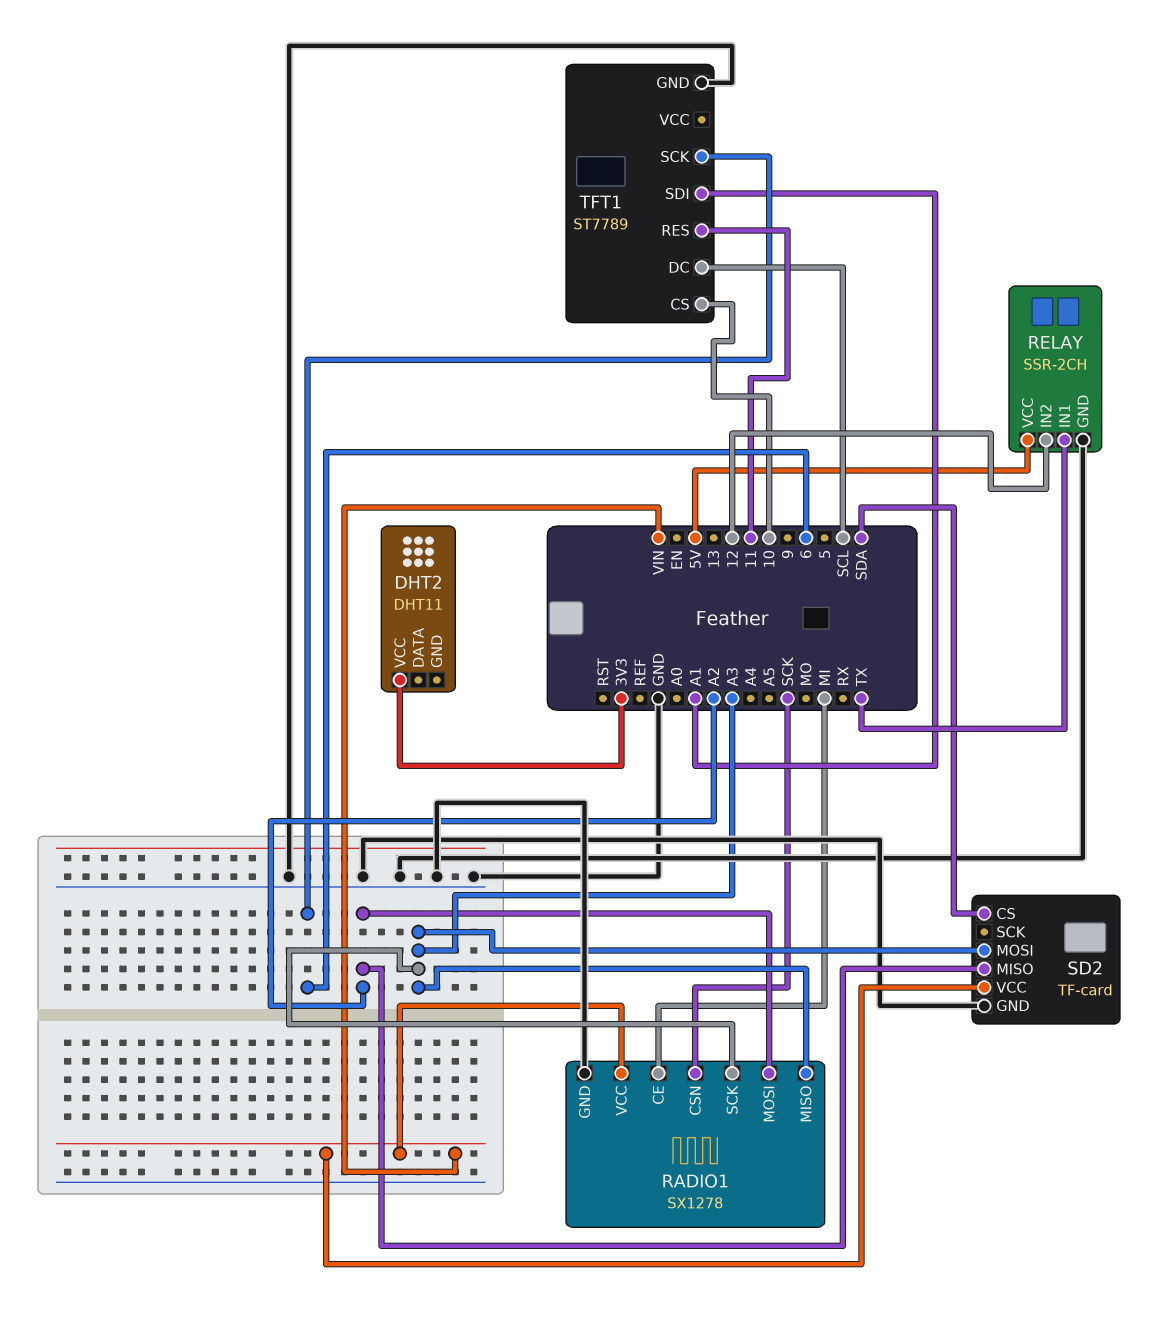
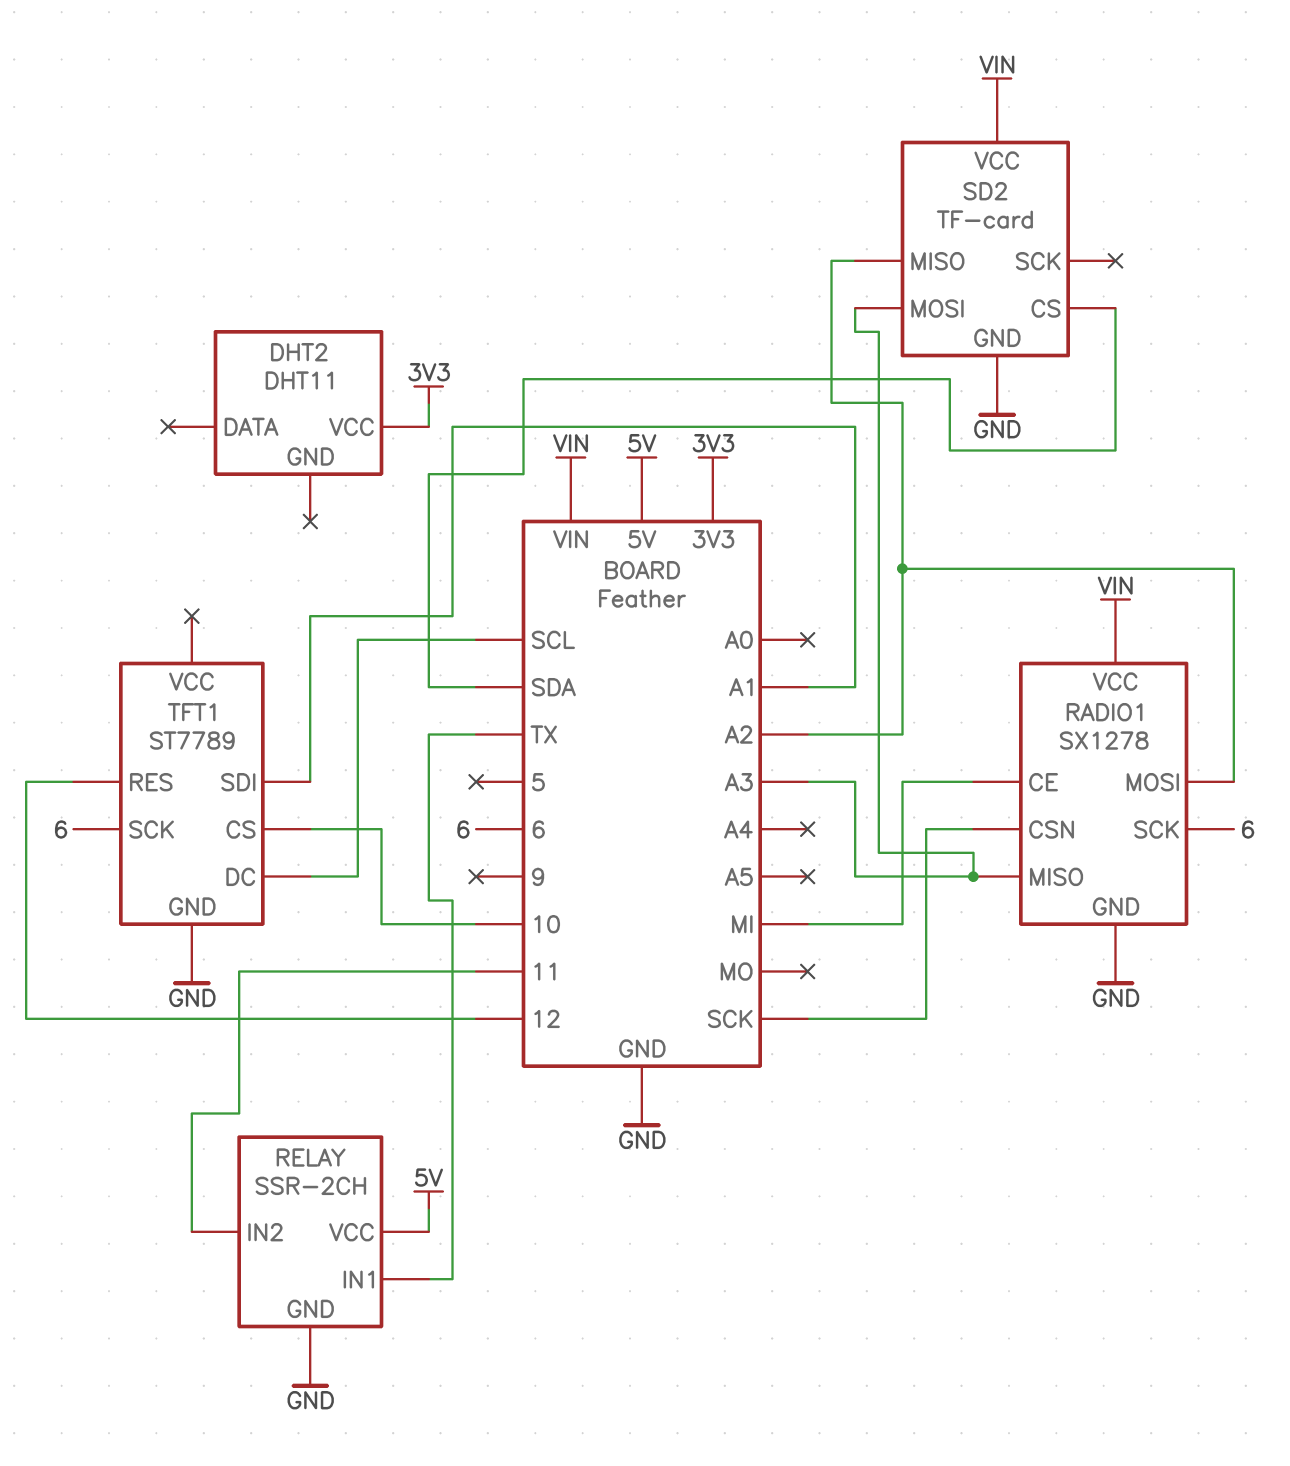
RADIO1 pin SCK: A3 -> 6
RELAY pin IN2: 12 -> 11
TFT1 pin RES: 11 -> 12

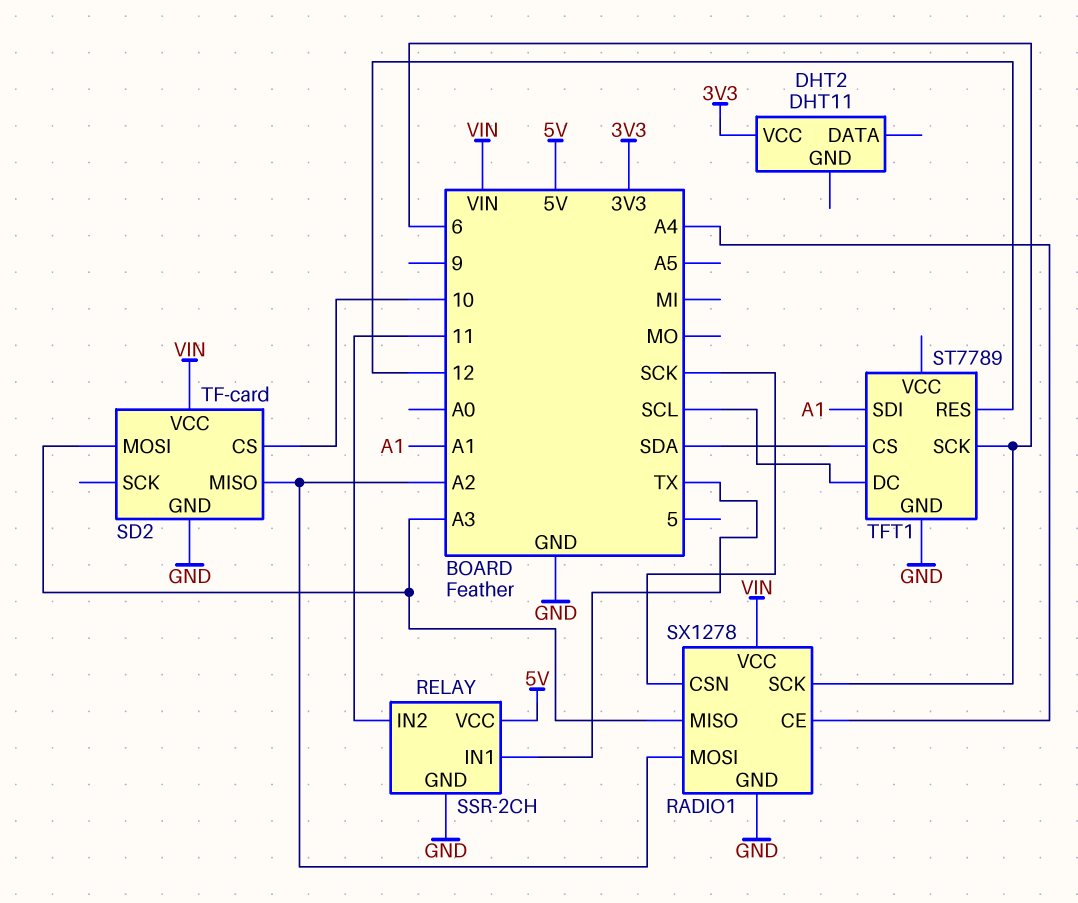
RADIO1 pin CE: MI -> A4
SD2 pin CS: SDA -> 10
TFT1 pin CS: 10 -> SDA

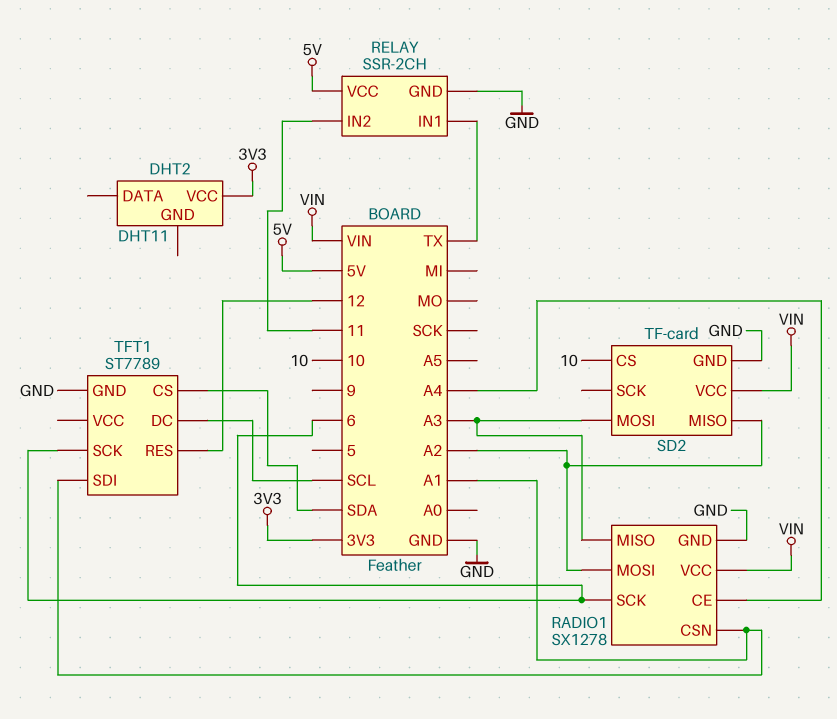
RADIO1 pin CSN: SCK -> A1

